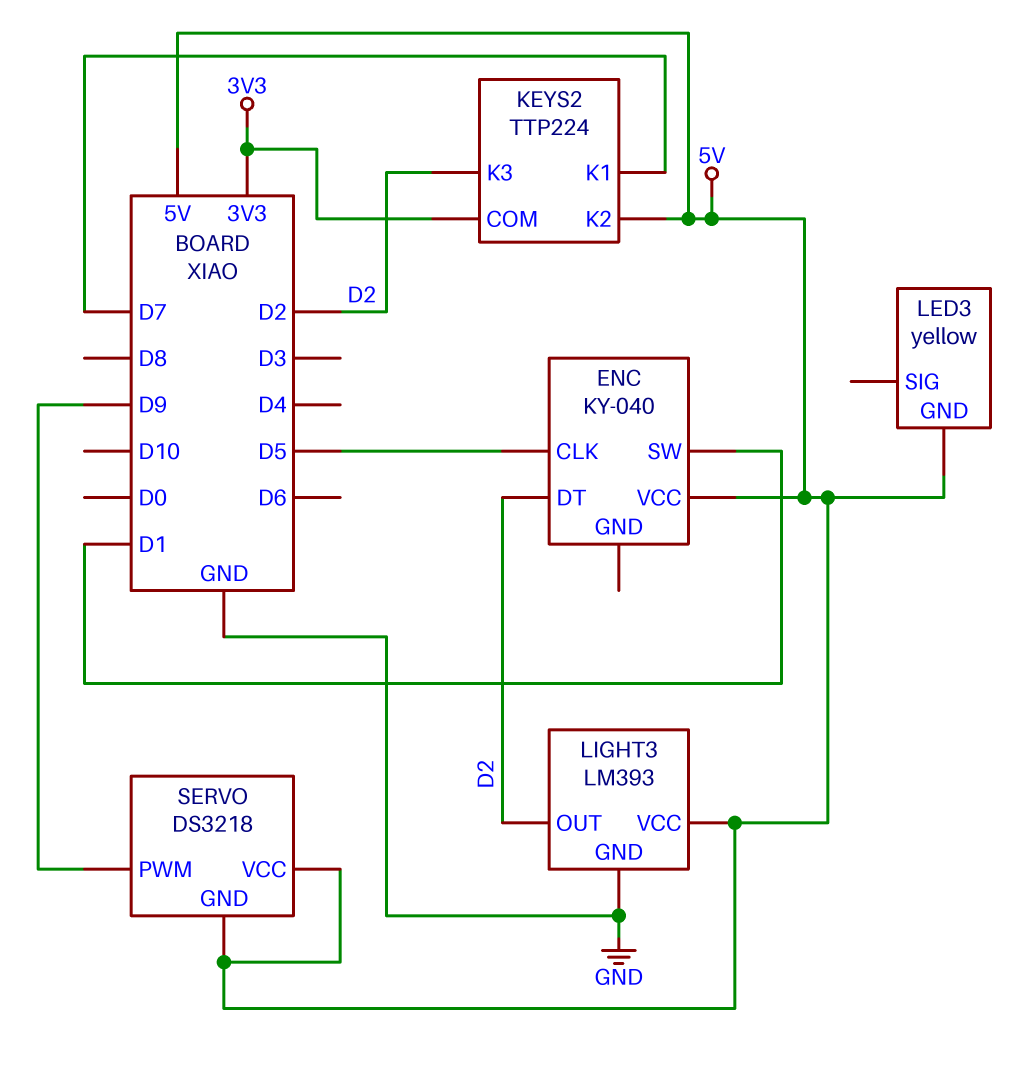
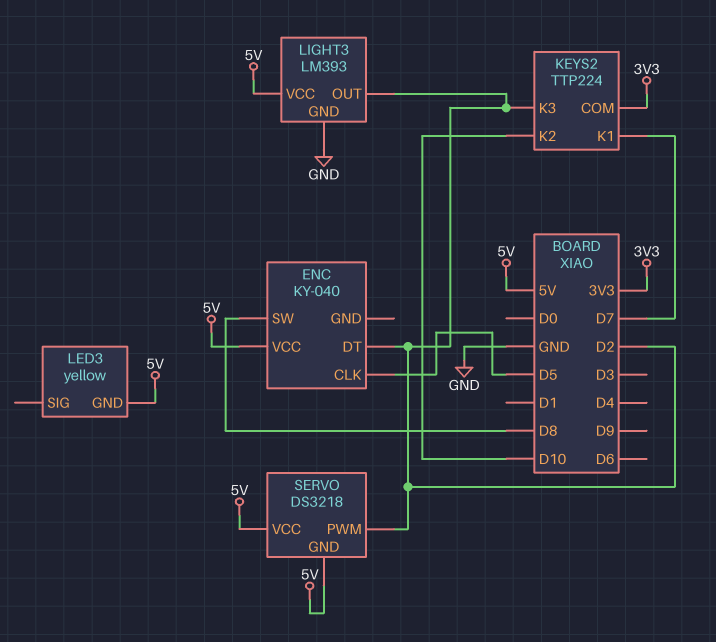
ENC pin SW: D1 -> D8
KEYS2 pin K2: 5V -> D10
SERVO pin PWM: D9 -> D2

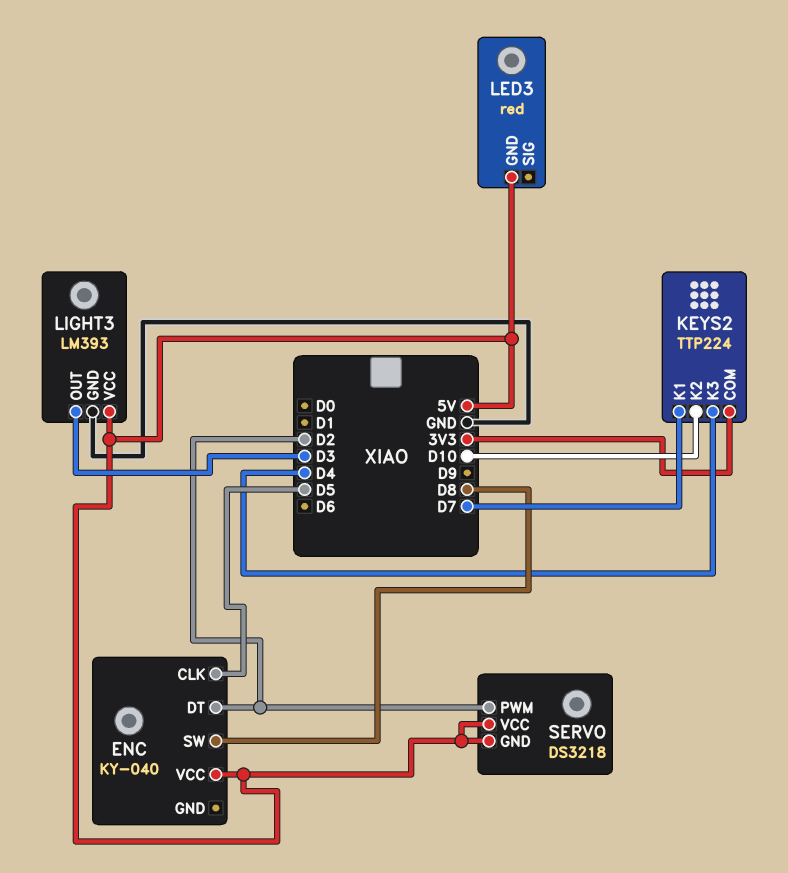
KEYS2 pin K3: D2 -> D4
LED3: yellow -> red
LIGHT3 pin OUT: D2 -> D3

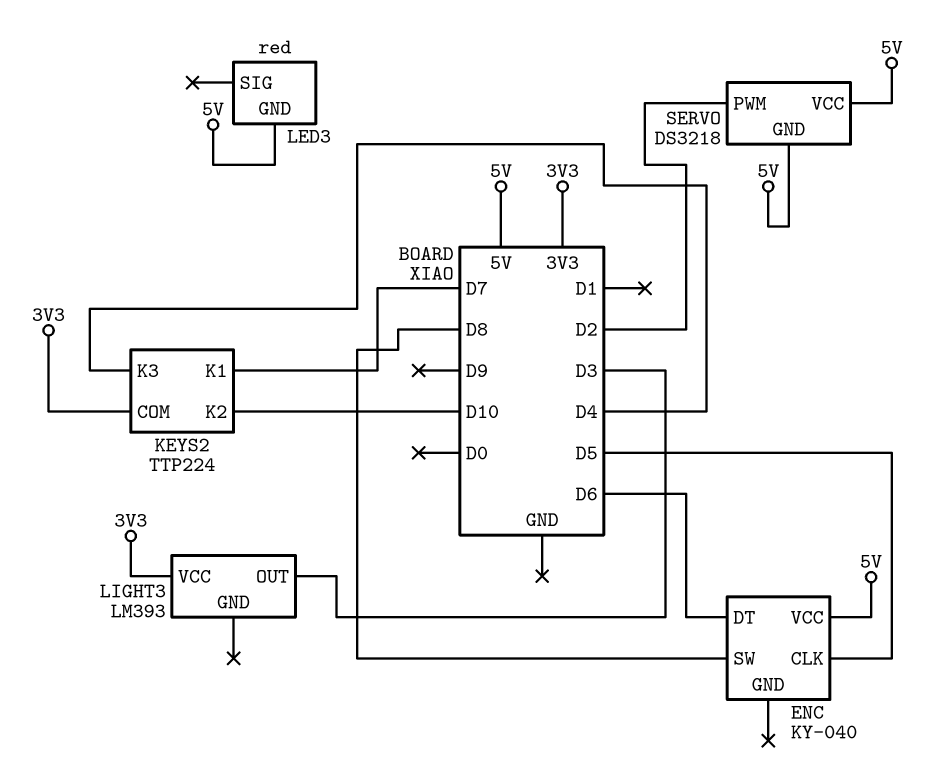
ENC pin DT: D2 -> D6
LIGHT3 pin GND: GND -> none
LIGHT3 pin VCC: 5V -> 3V3

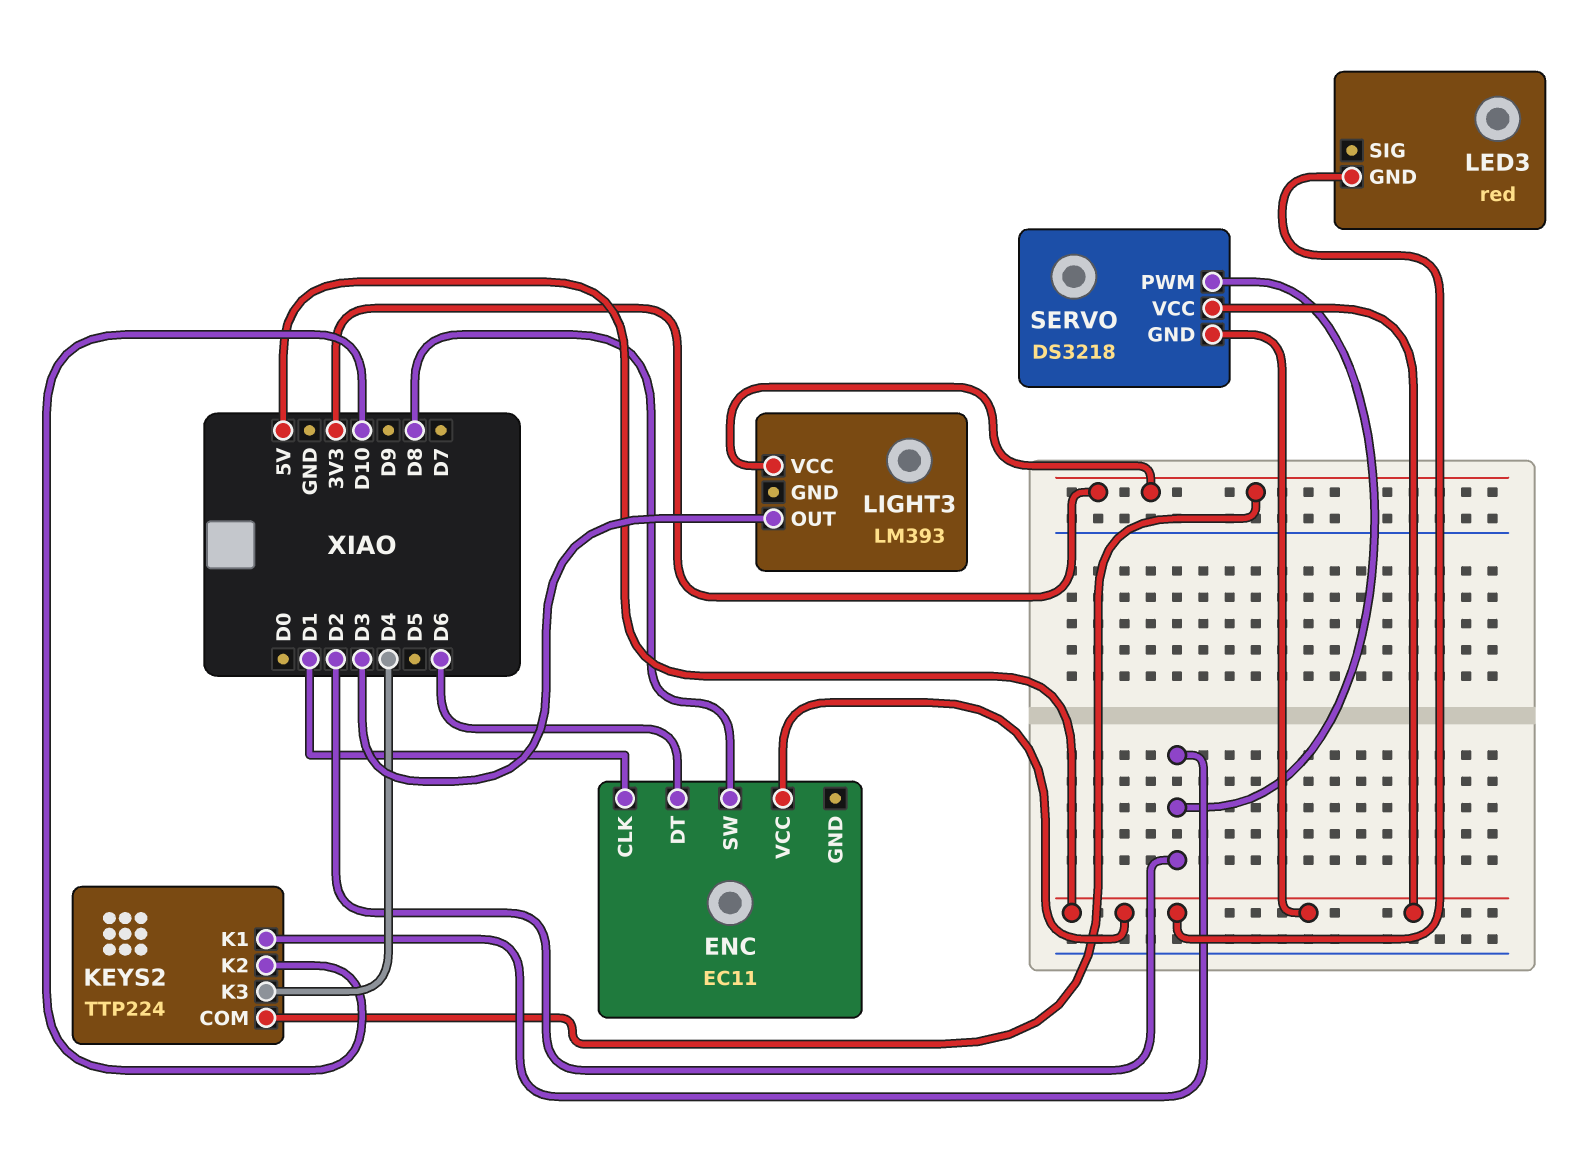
ENC: KY-040 -> EC11
ENC pin CLK: D5 -> D1
KEYS2 pin K1: D7 -> D2

